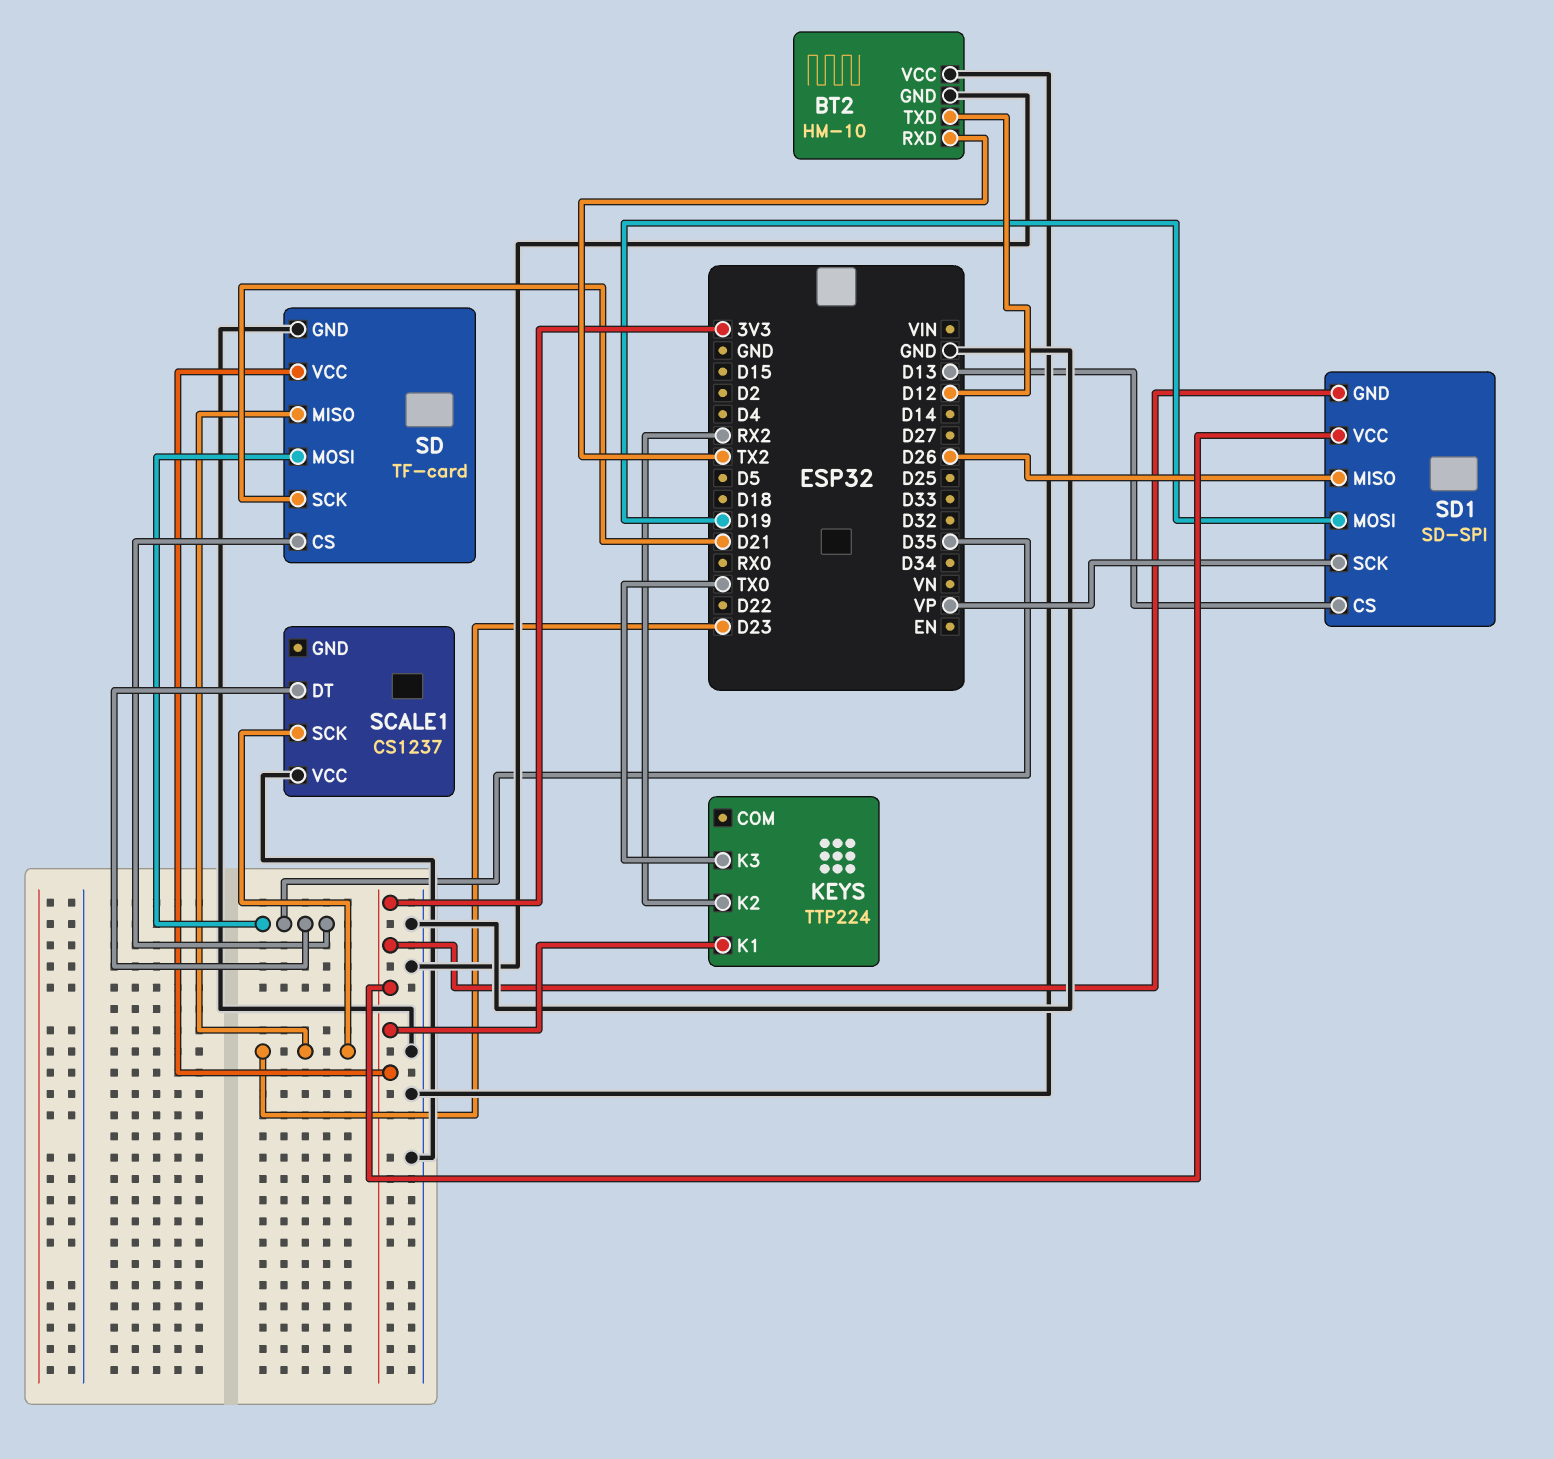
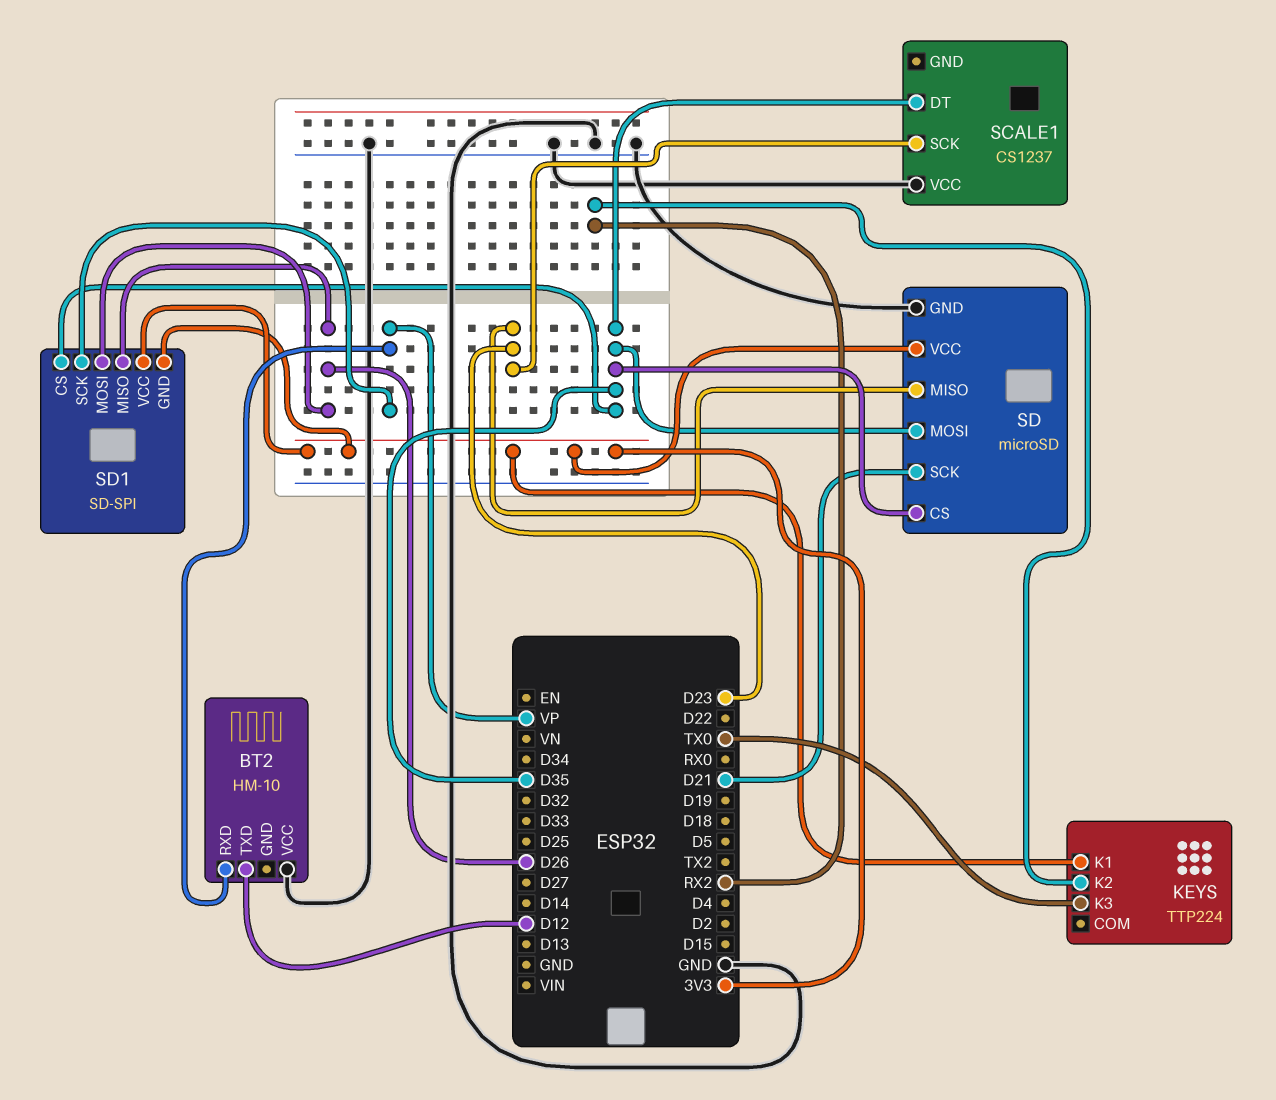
BT2 pin GND: GND -> none
BT2 pin RXD: TX2 -> VP
SD: TF-card -> microSD
SD1 pin CS: D13 -> D35
SD1 pin MOSI: D19 -> D26

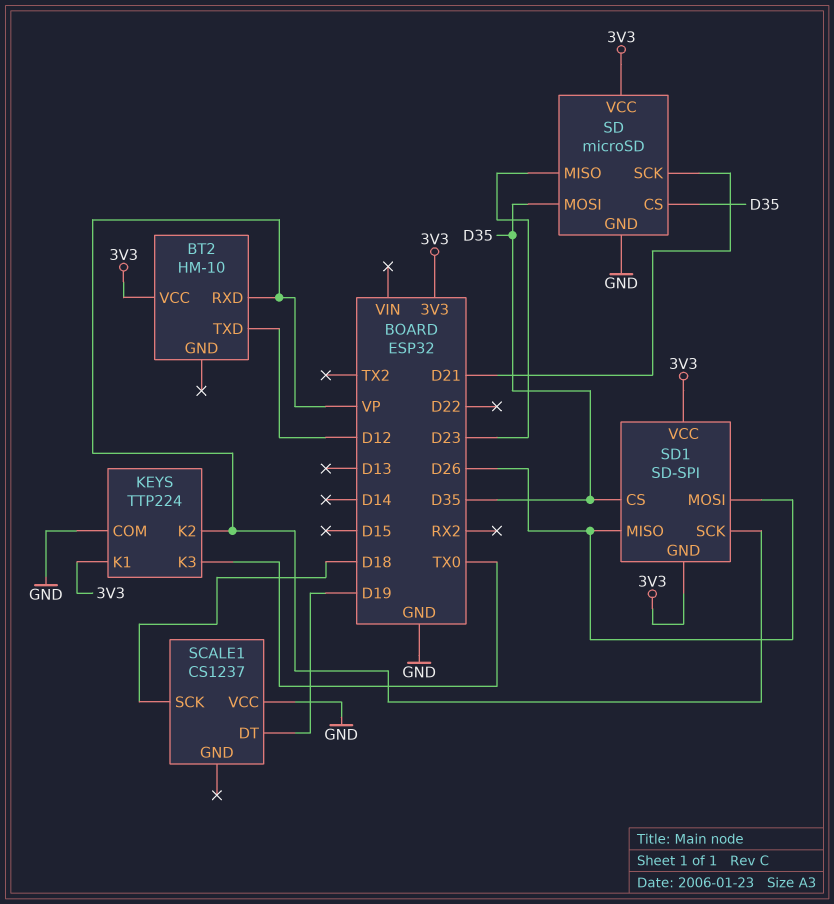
BT2 pin VCC: GND -> 3V3
KEYS pin COM: none -> GND
KEYS pin K2: RX2 -> VP
SCALE1 pin DT: D35 -> D19
SCALE1 pin SCK: D23 -> D18

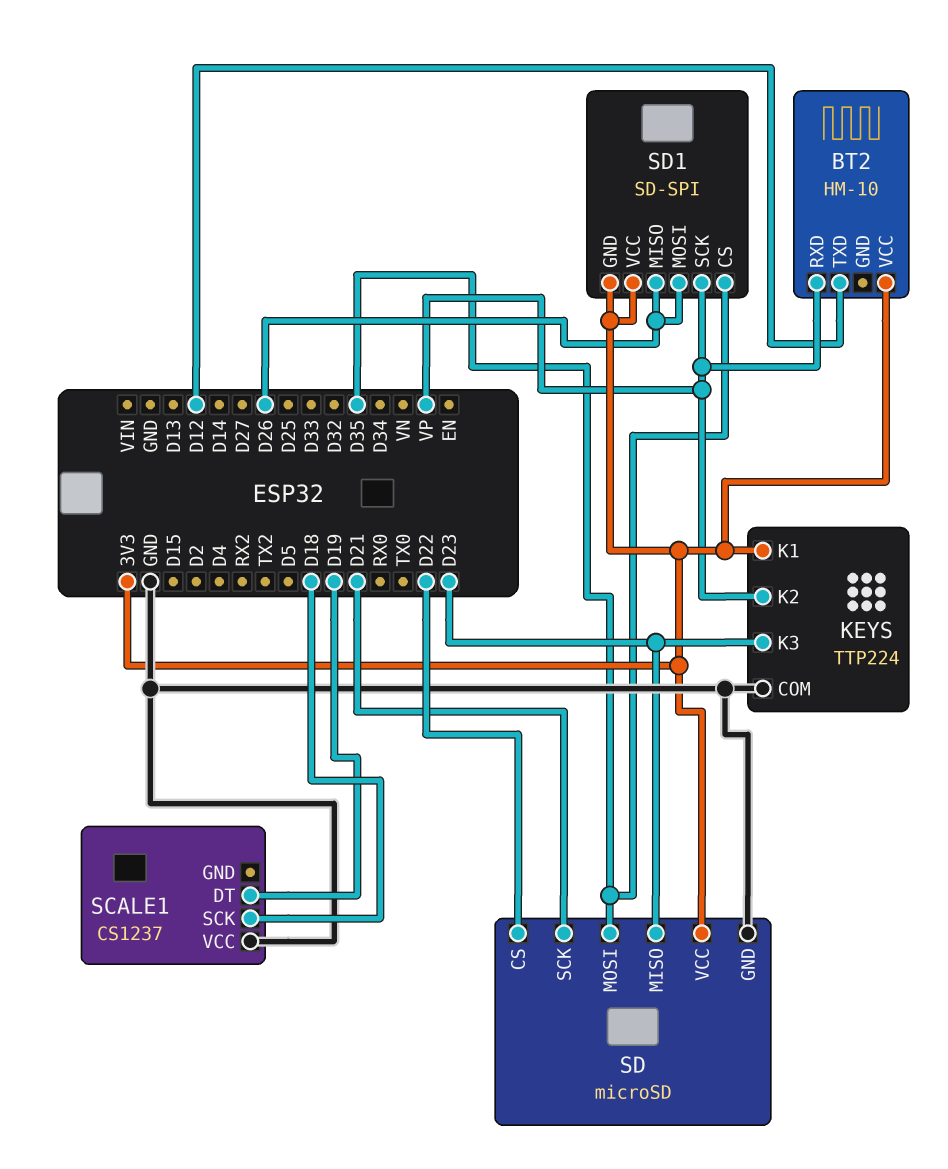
KEYS pin K3: TX0 -> D23
SD pin CS: D35 -> D22

